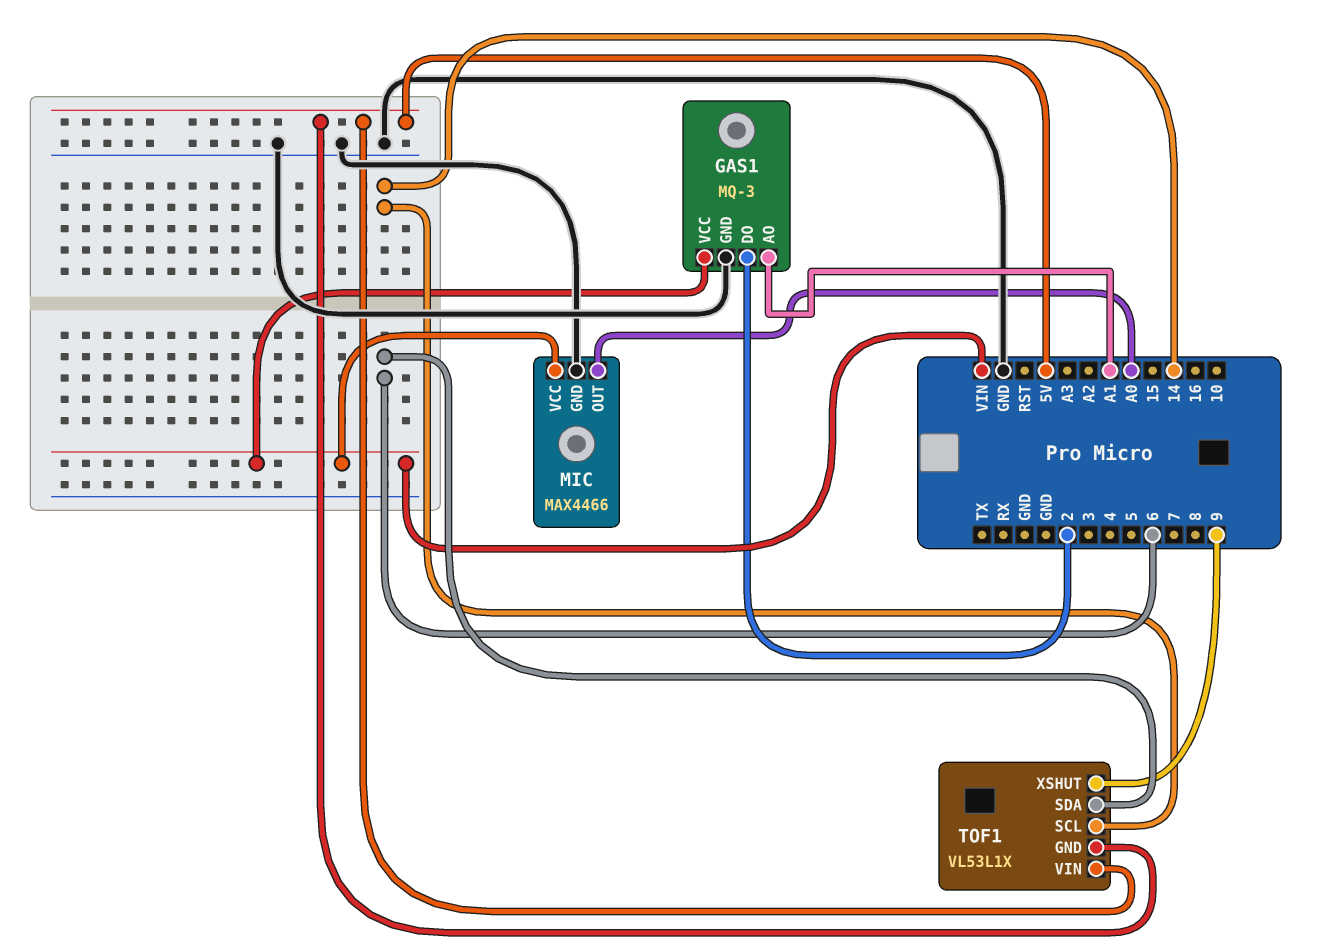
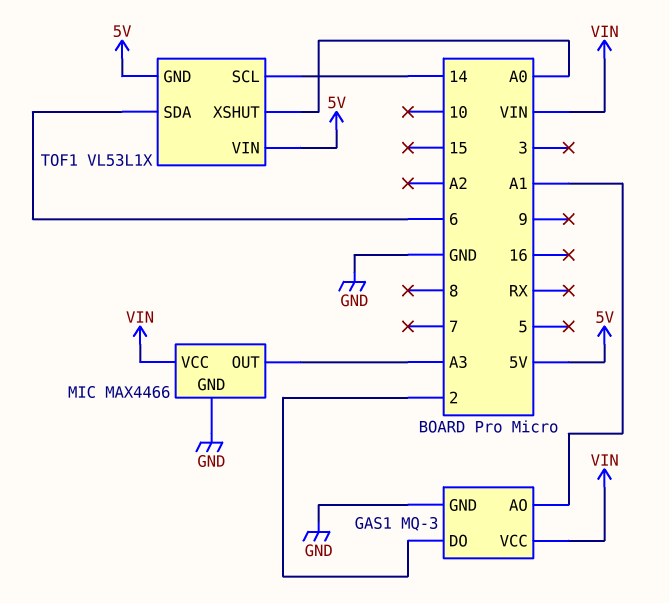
MIC pin OUT: A0 -> A3
TOF1 pin XSHUT: 9 -> A0

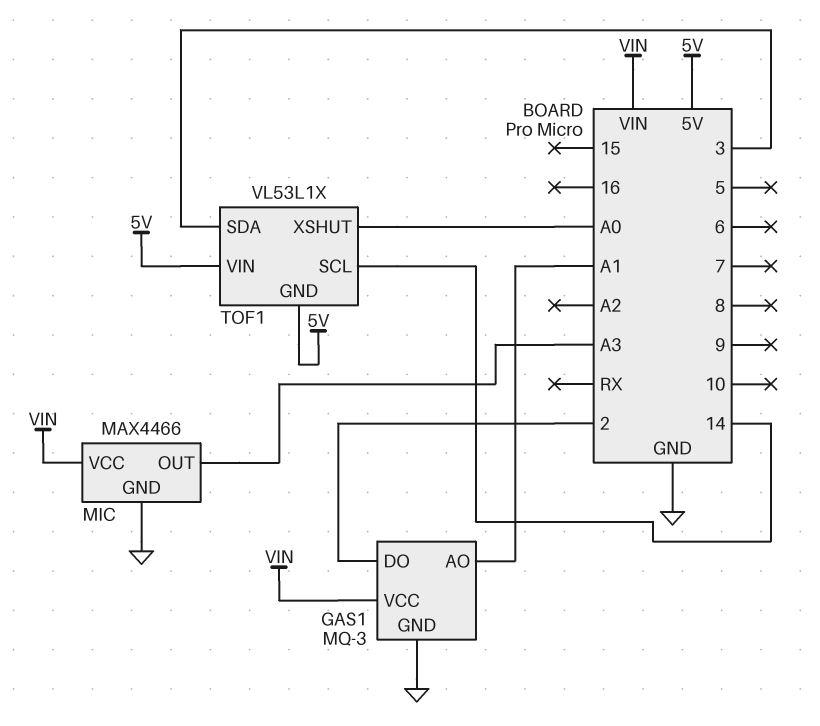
TOF1 pin SDA: 6 -> 3

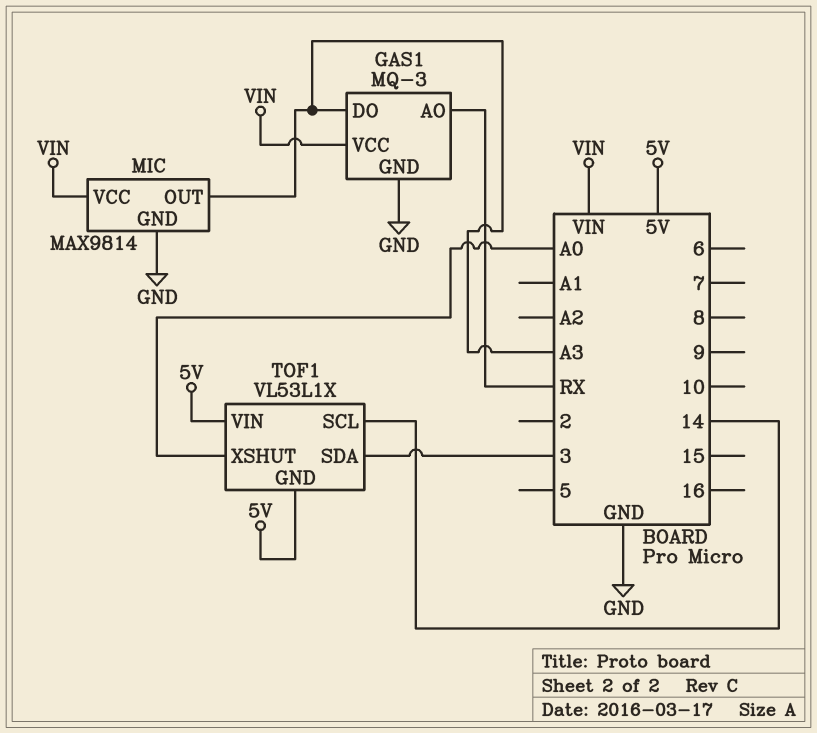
GAS1 pin AO: A1 -> RX
GAS1 pin DO: 2 -> A3
MIC: MAX4466 -> MAX9814

